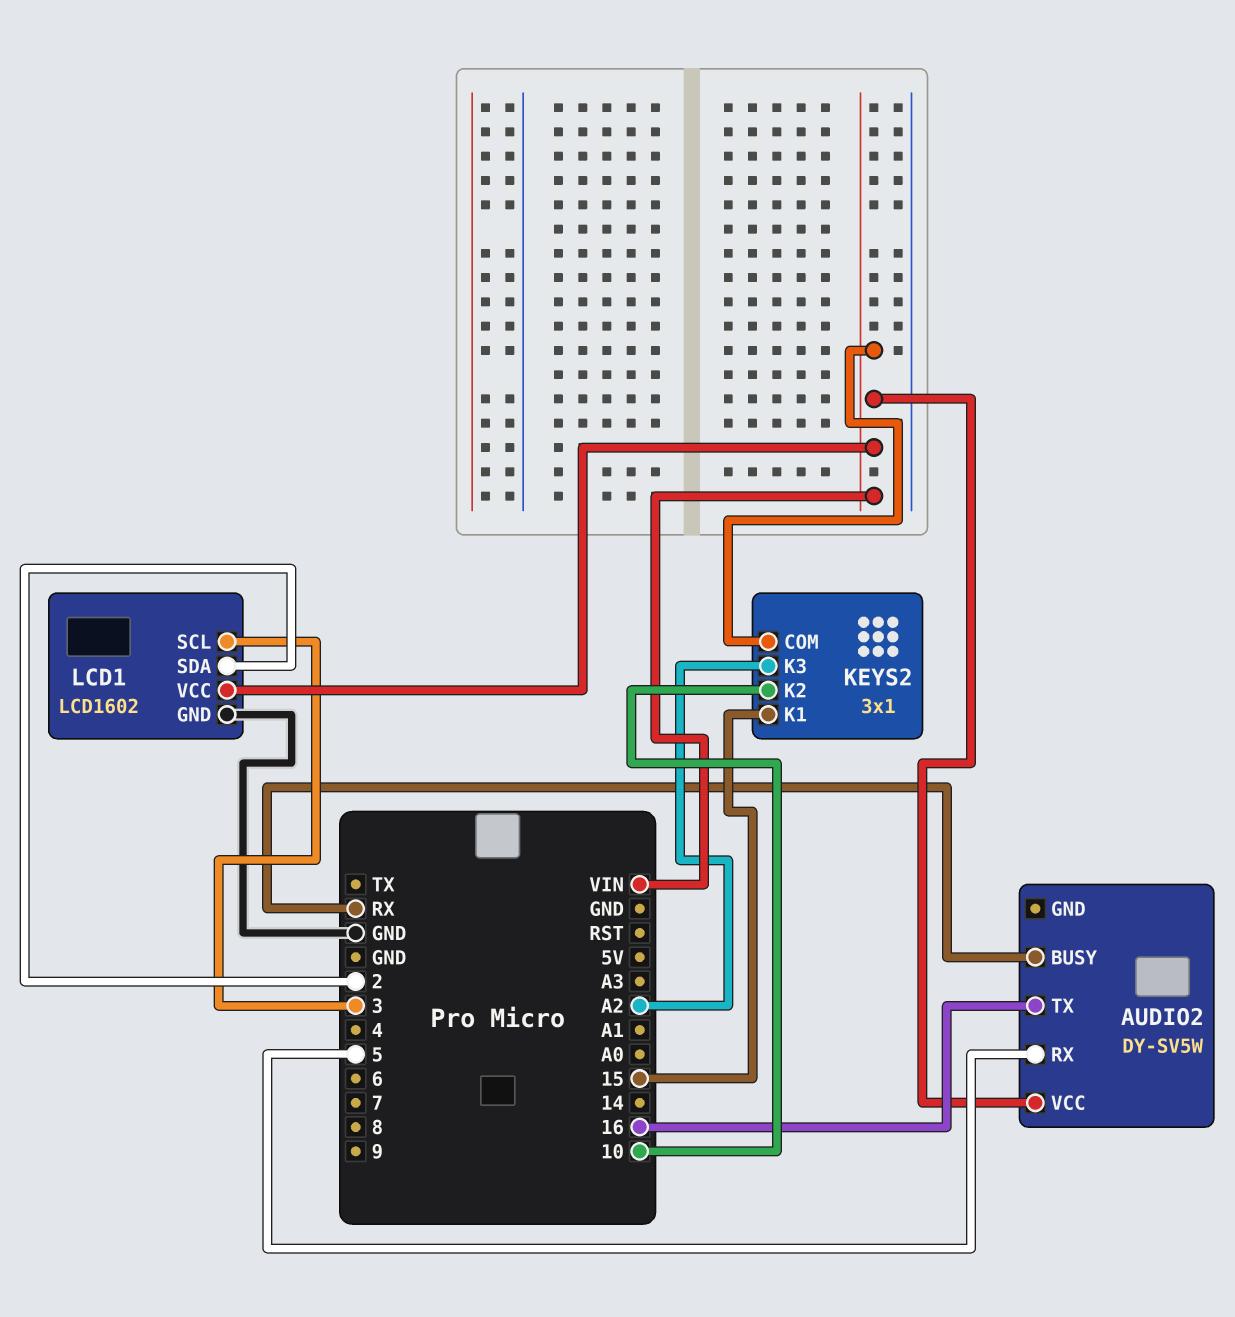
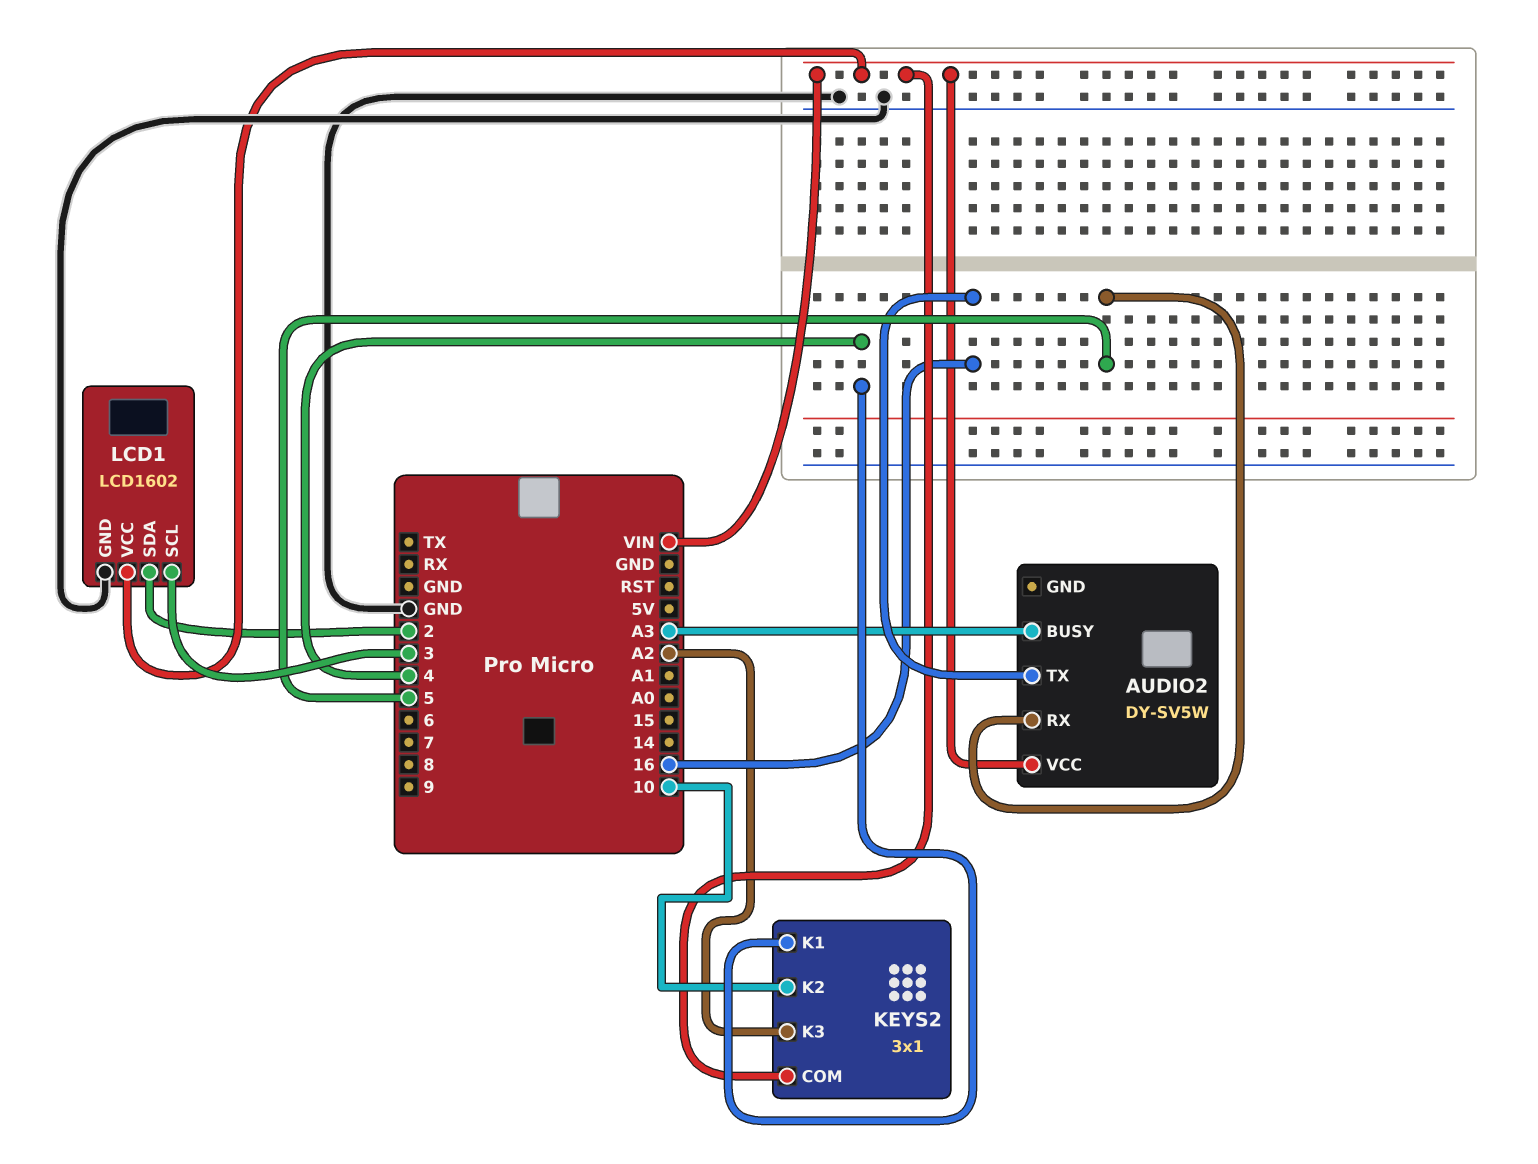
AUDIO2 pin BUSY: RX -> A3
KEYS2 pin K1: 15 -> 4

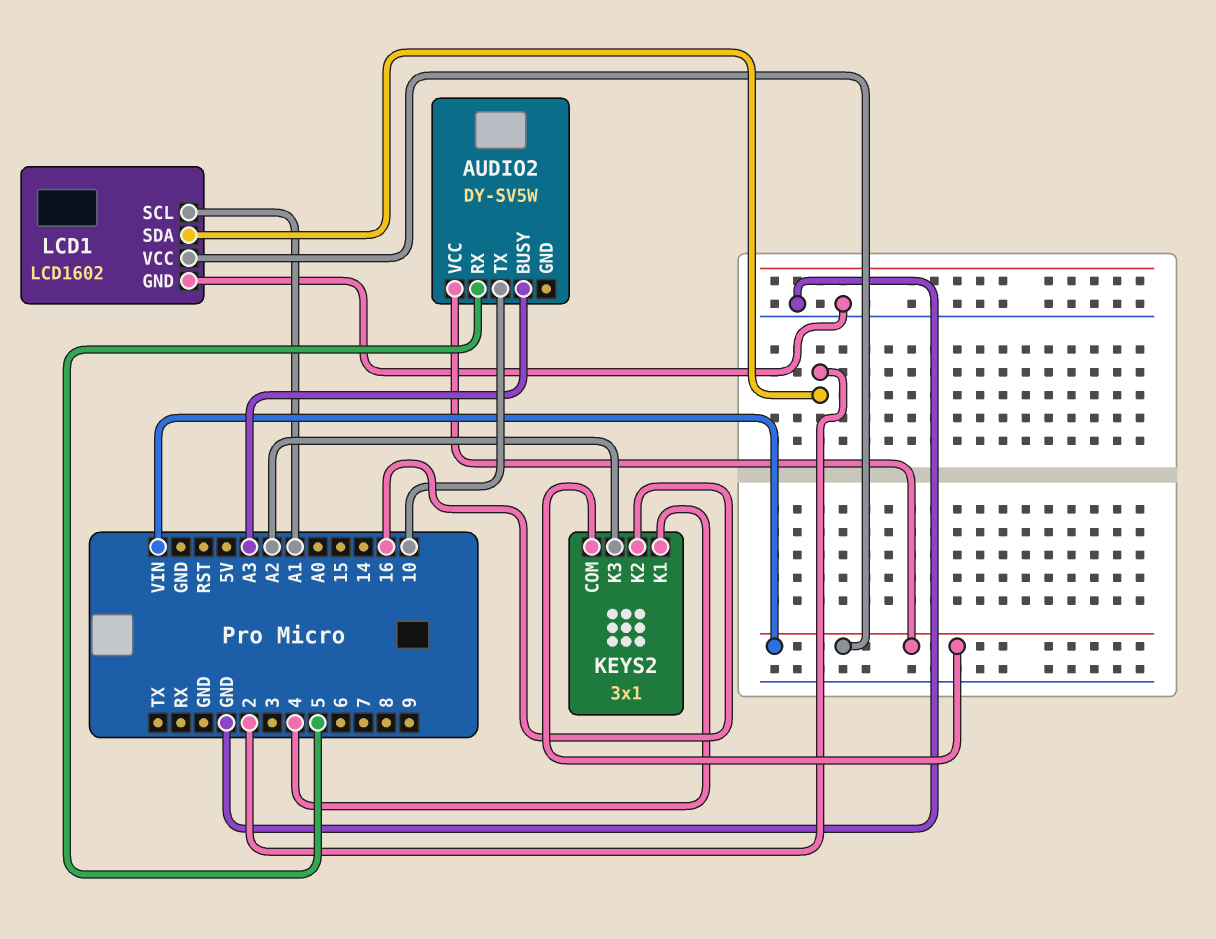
AUDIO2 pin TX: 16 -> 10
KEYS2 pin K2: 10 -> 16
LCD1 pin SCL: 3 -> A1

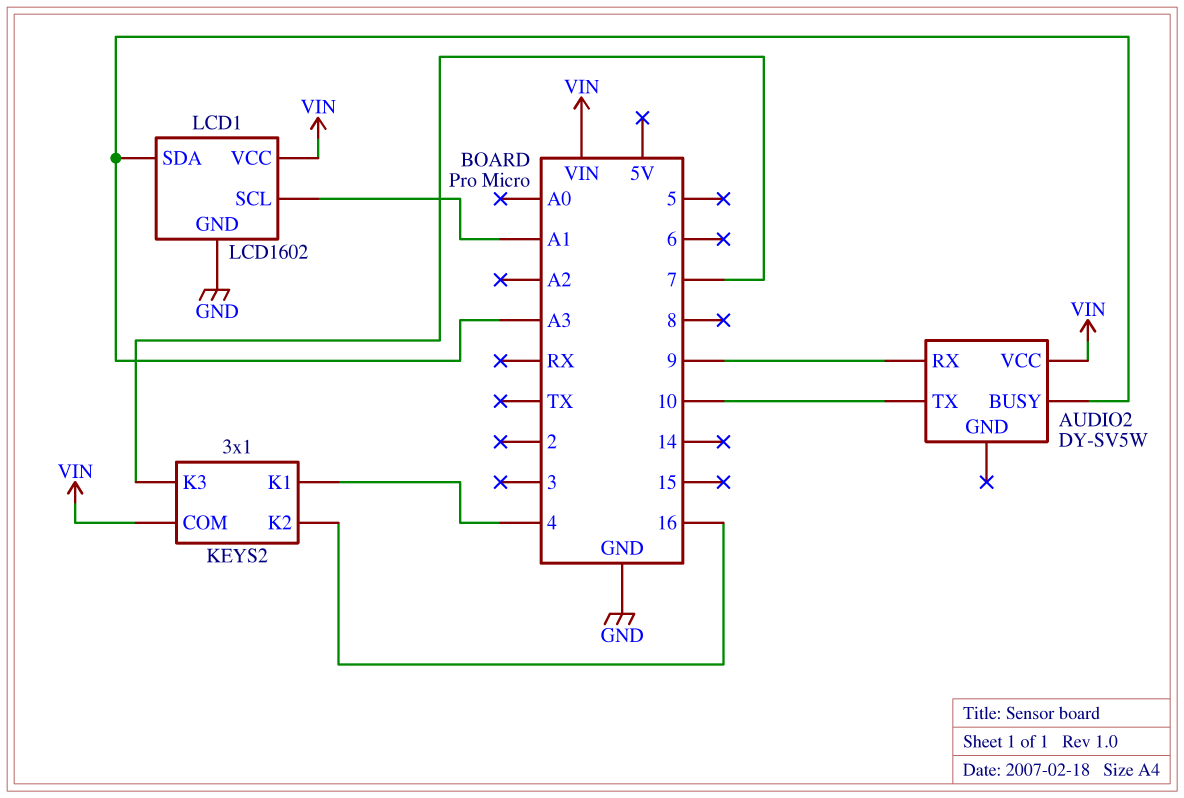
AUDIO2 pin RX: 5 -> 9
KEYS2 pin K3: A2 -> 7
LCD1 pin SDA: 2 -> A3

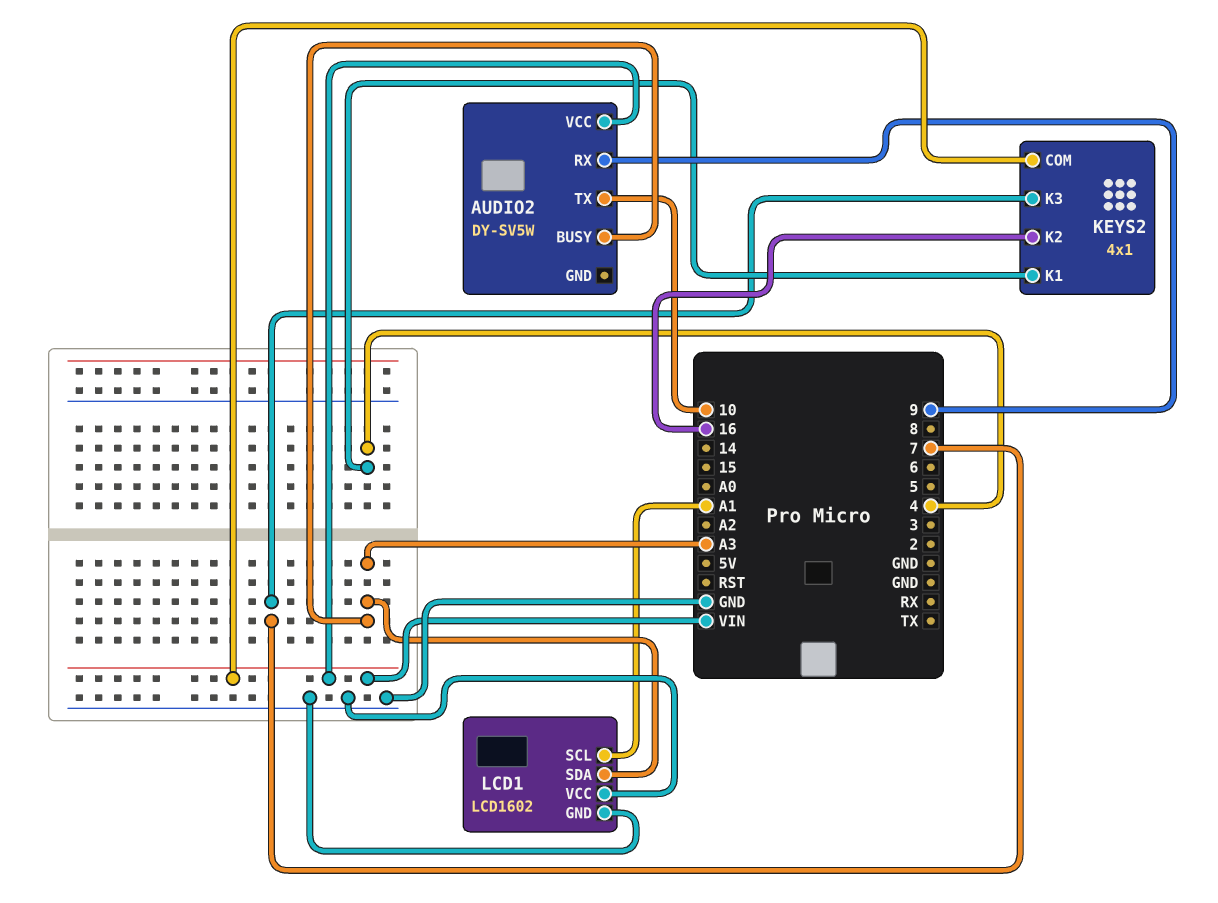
KEYS2: 3x1 -> 4x1
LCD1 pin VCC: VIN -> GND

